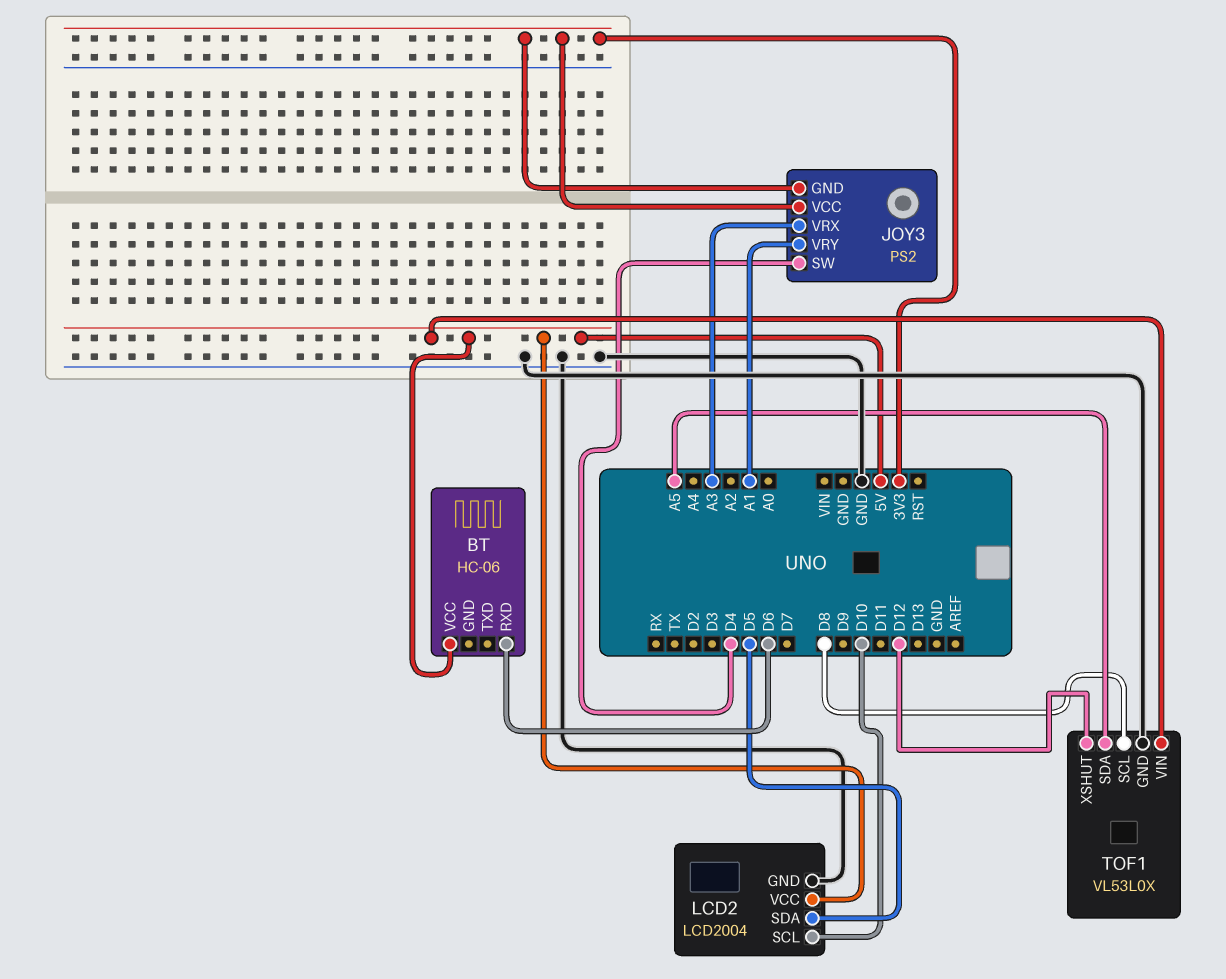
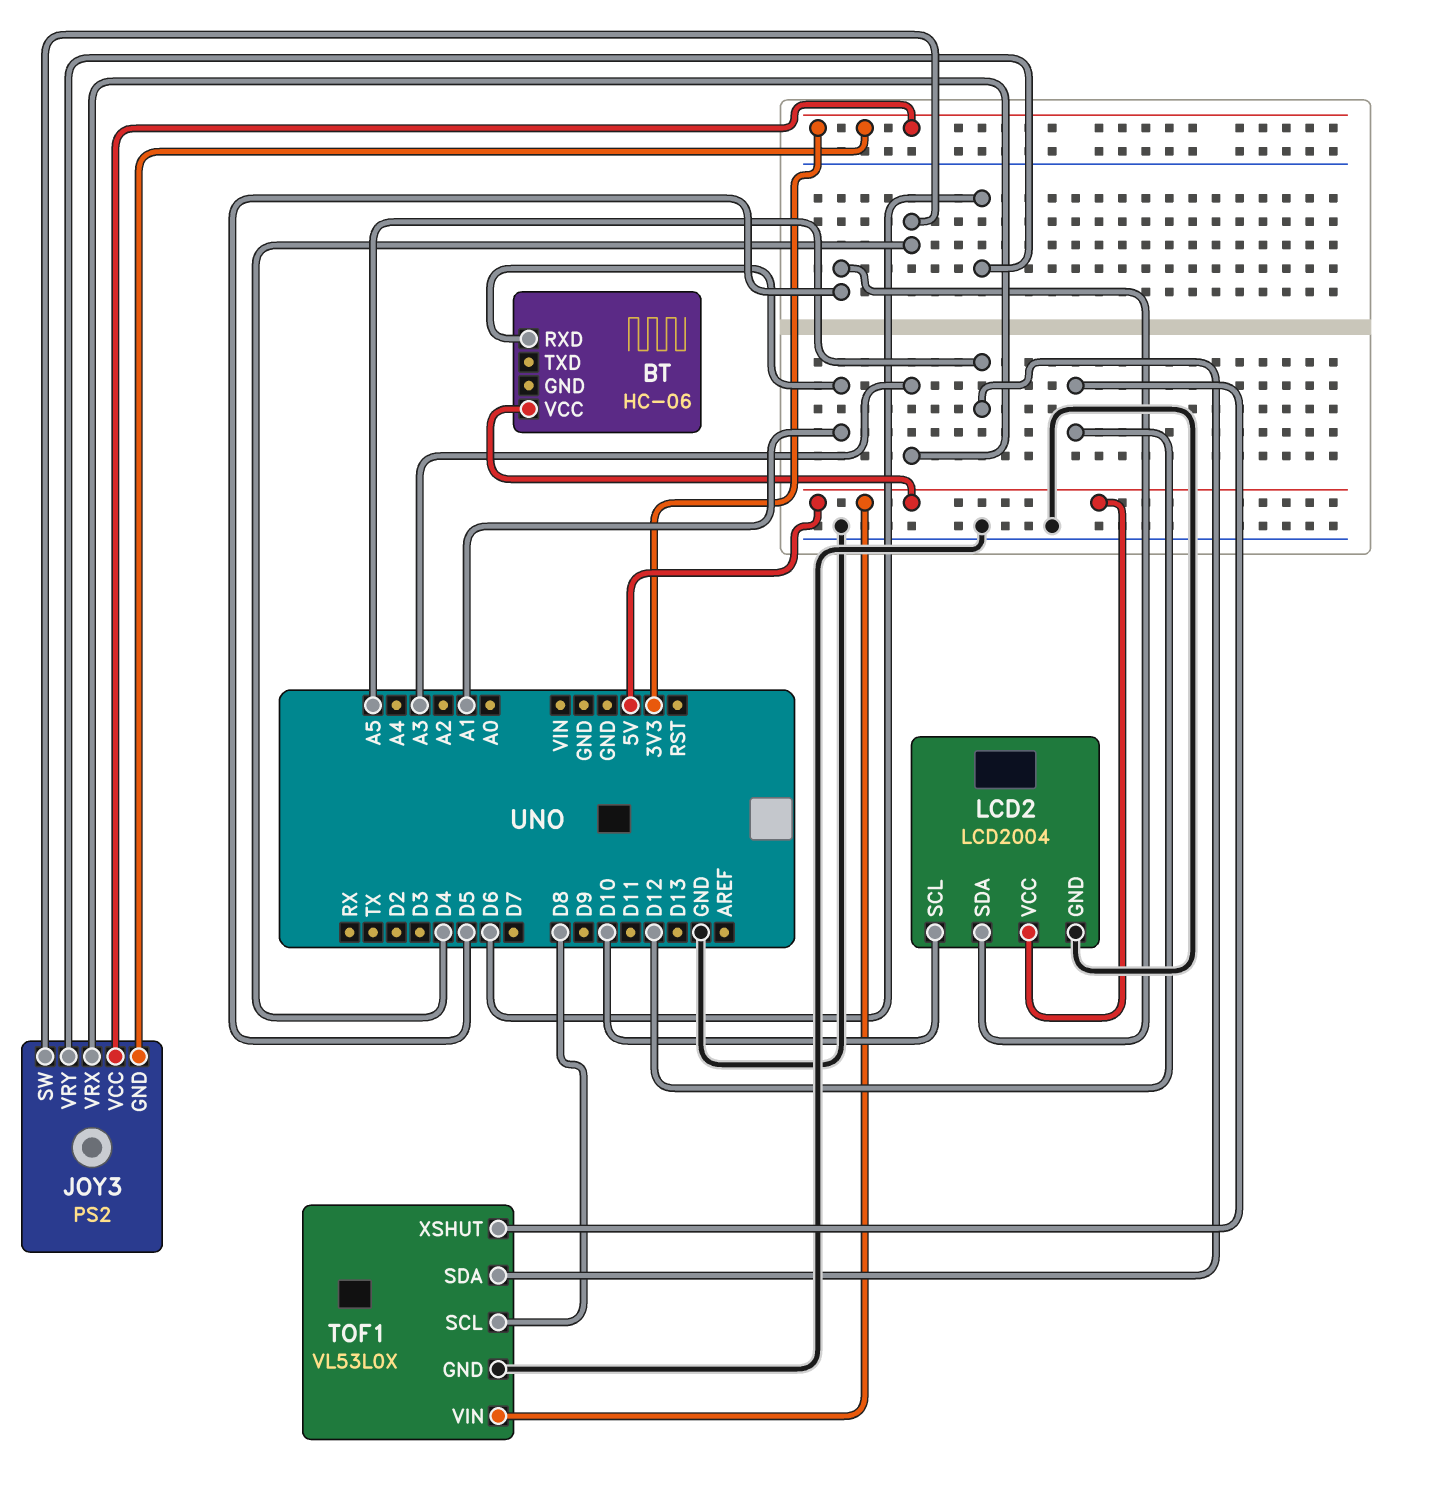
BT pin RXD: D6 -> A1
JOY3 pin VRY: A1 -> D6

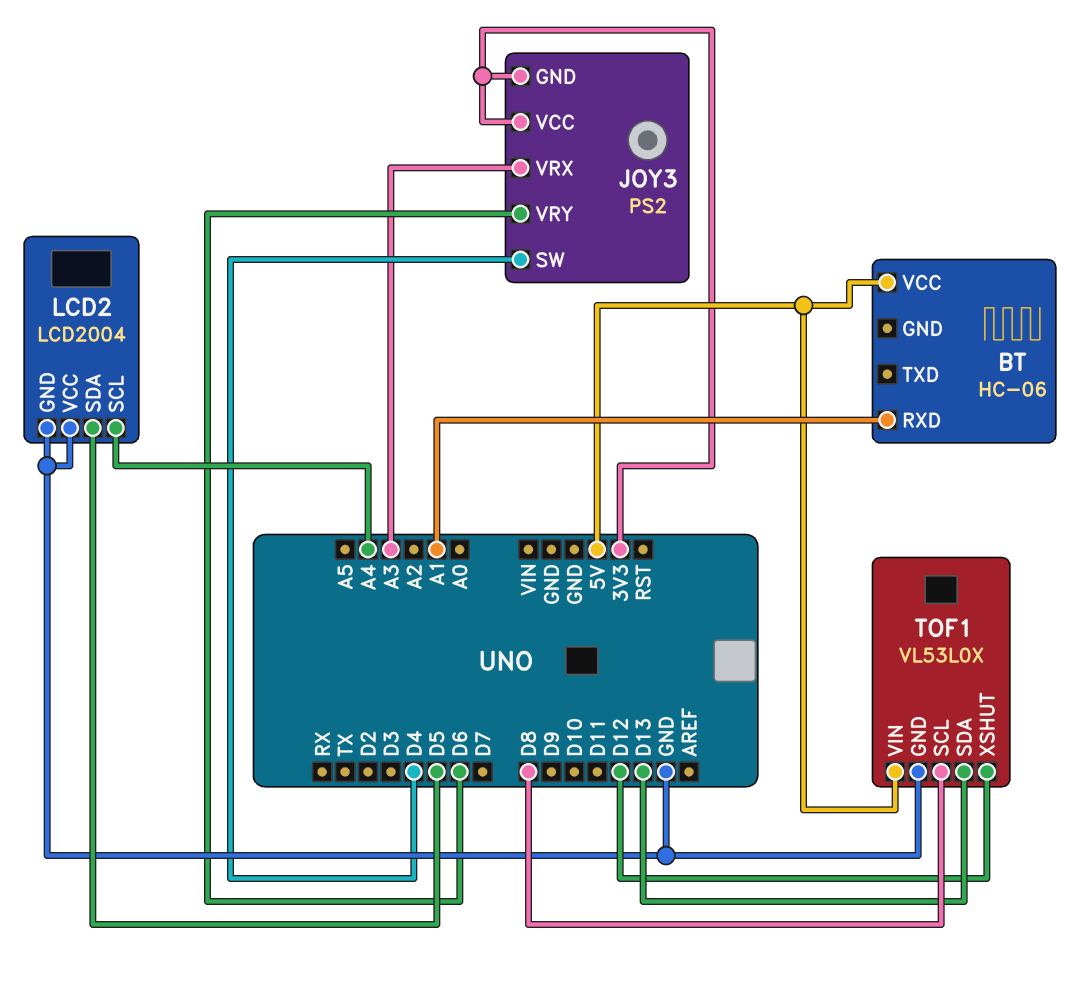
LCD2 pin SCL: D10 -> A4
LCD2 pin VCC: 5V -> GND
TOF1 pin SDA: A5 -> D13

